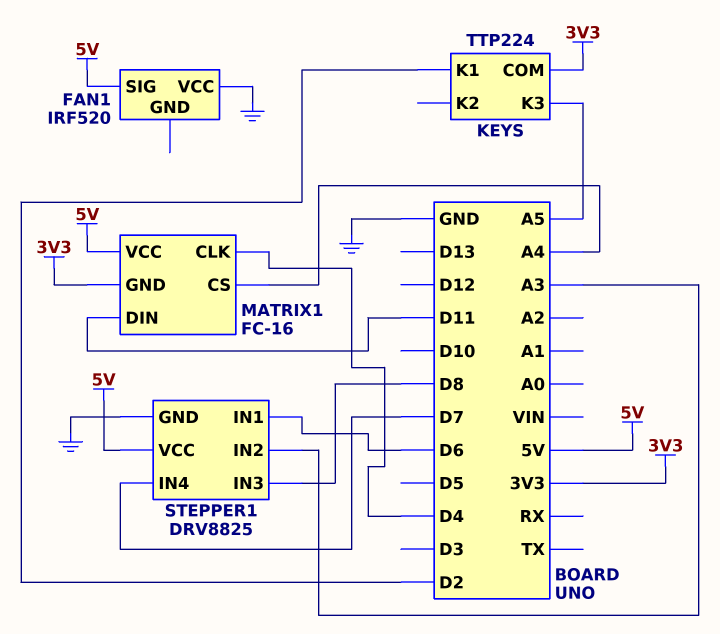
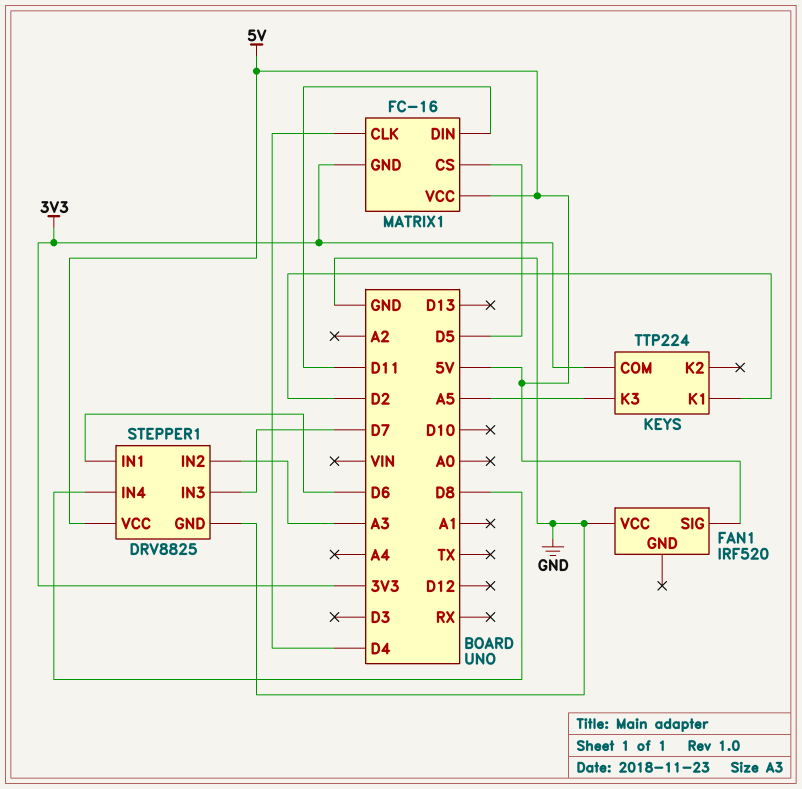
MATRIX1 pin CS: A4 -> D5
STEPPER1 pin IN3: D8 -> D7
STEPPER1 pin IN4: D7 -> D8

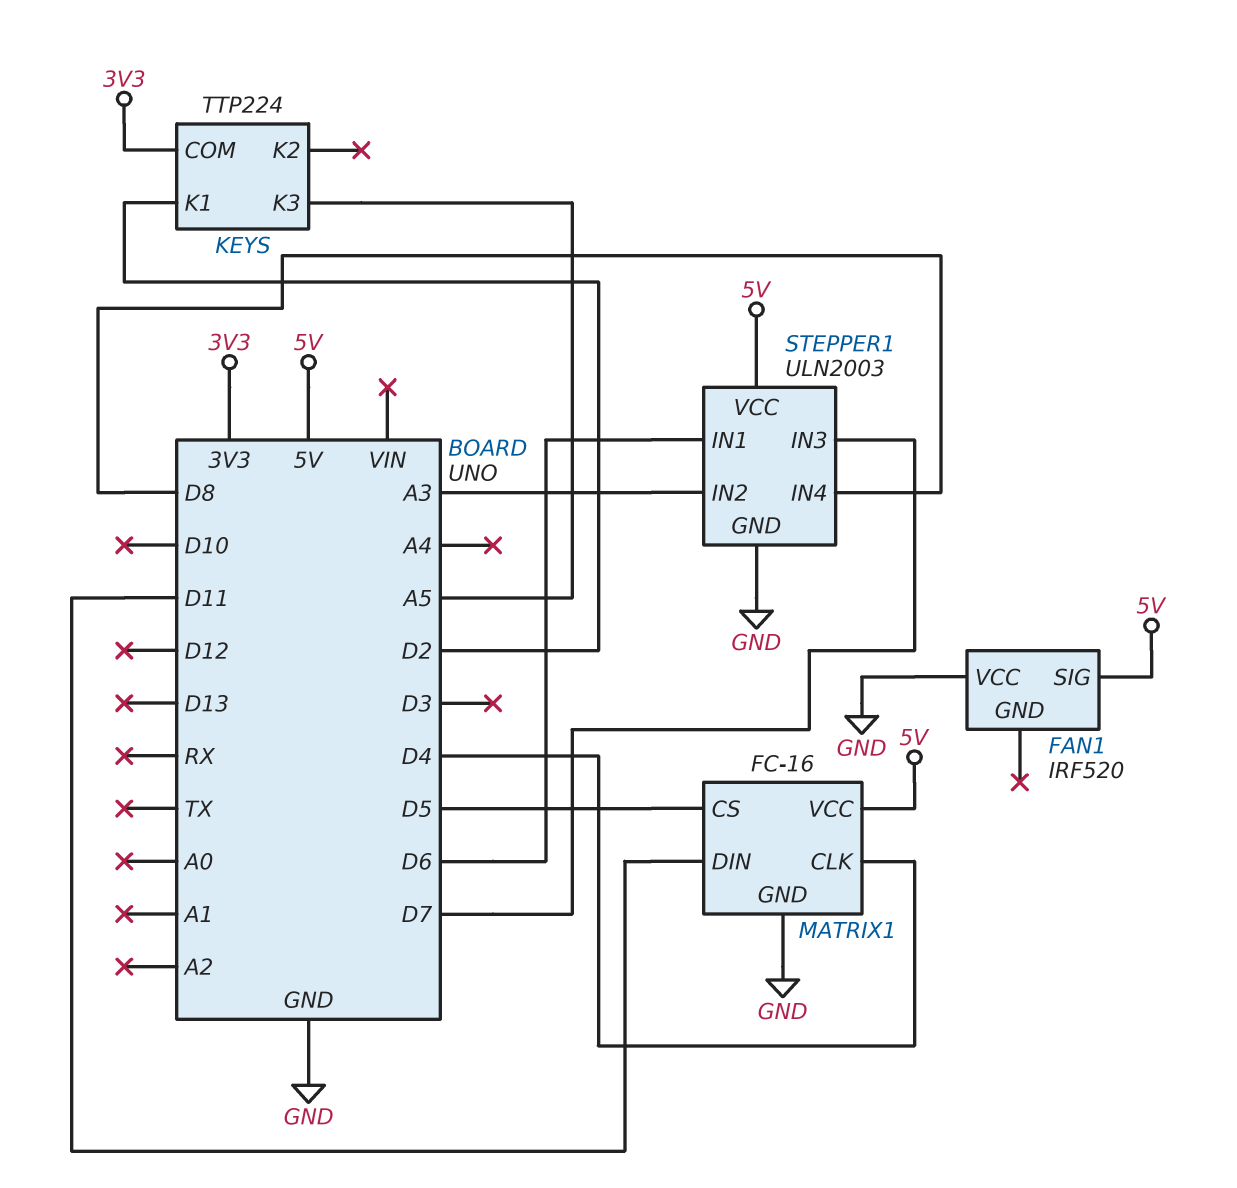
MATRIX1 pin GND: 3V3 -> GND
STEPPER1: DRV8825 -> ULN2003

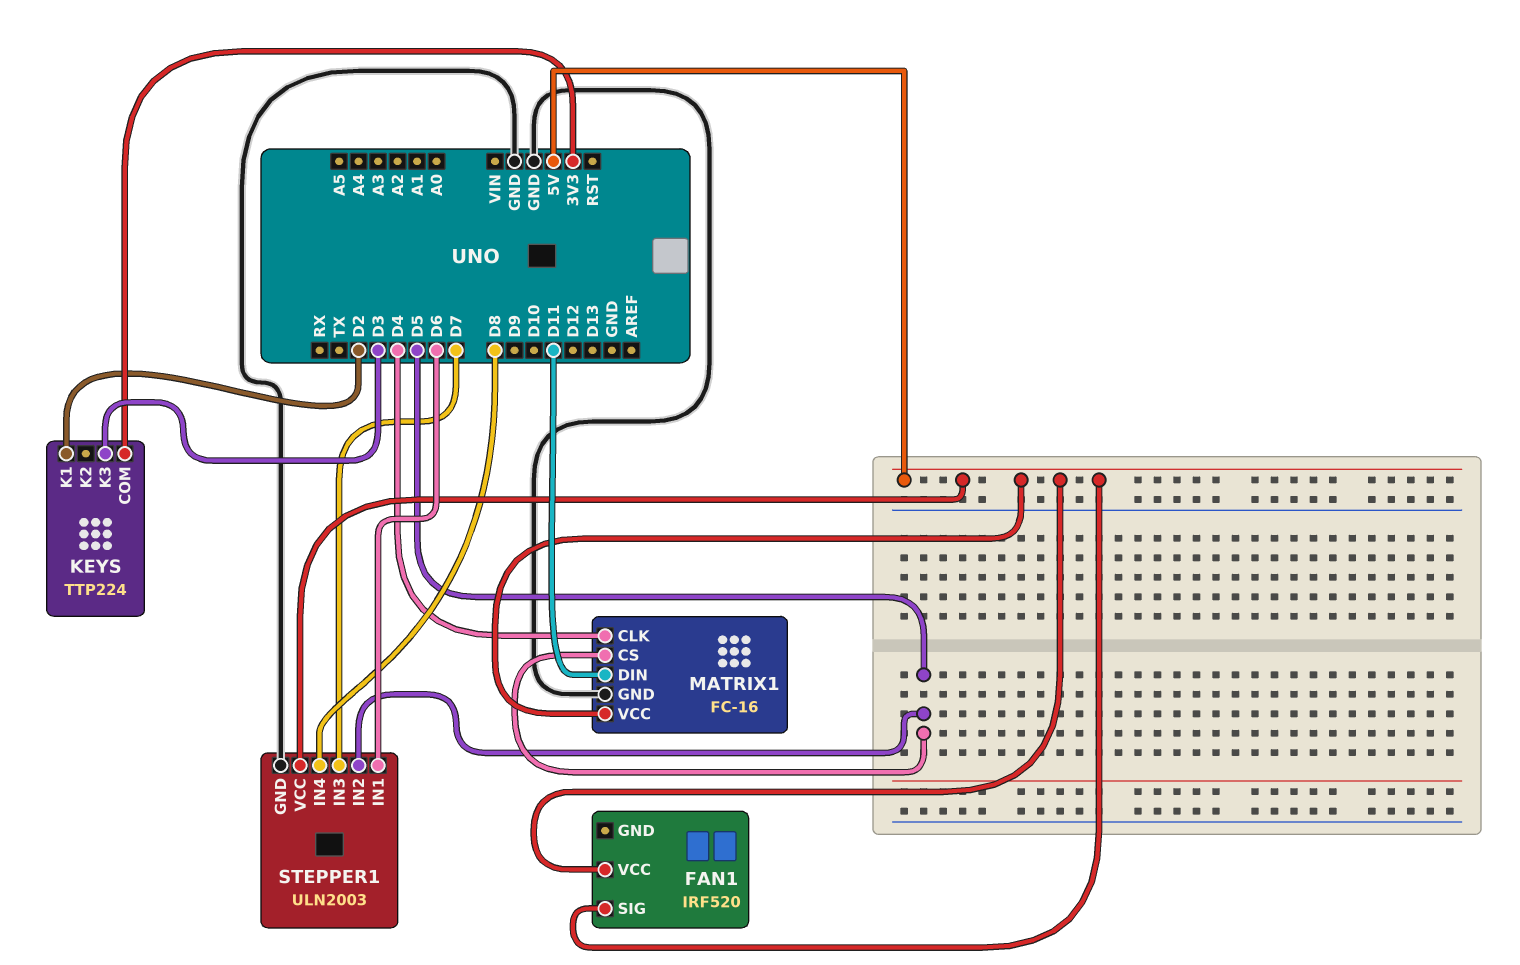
FAN1 pin VCC: GND -> 5V
KEYS pin K3: A5 -> D3
STEPPER1 pin IN2: A3 -> D5

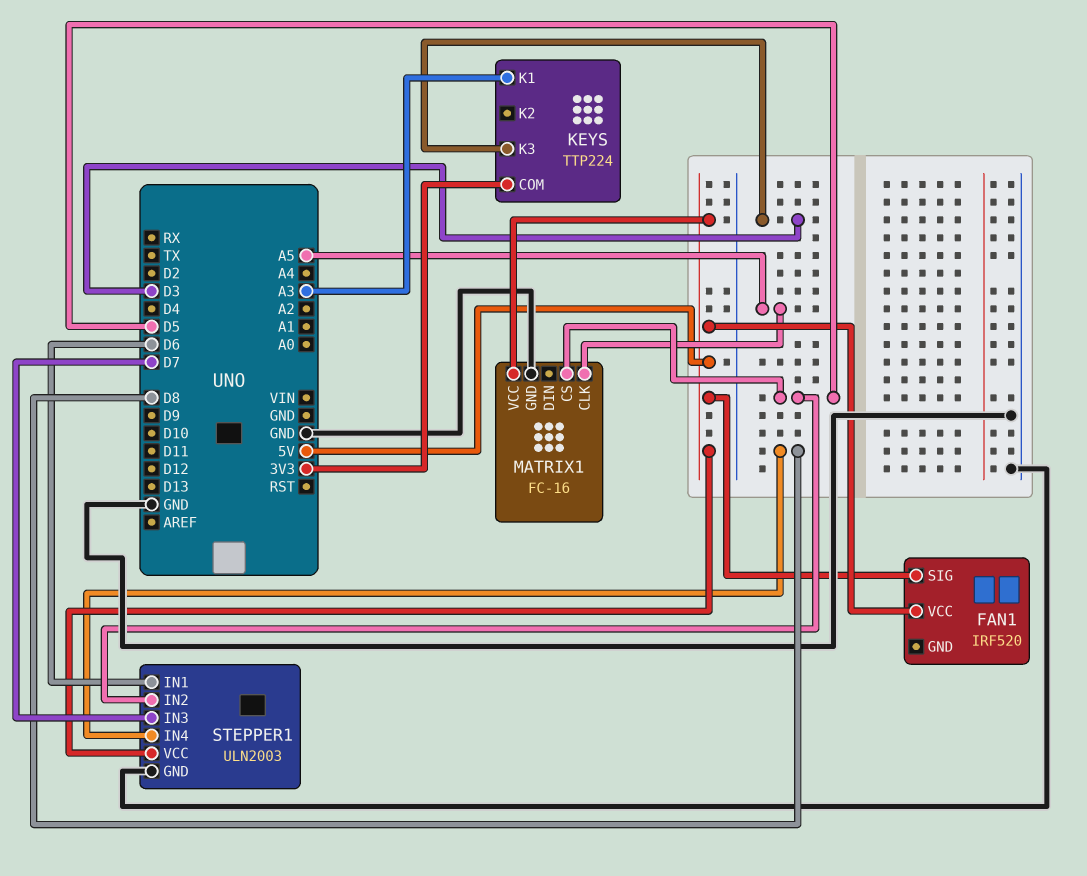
KEYS pin K1: D2 -> A3
MATRIX1 pin CLK: D4 -> A5
MATRIX1 pin DIN: D11 -> none

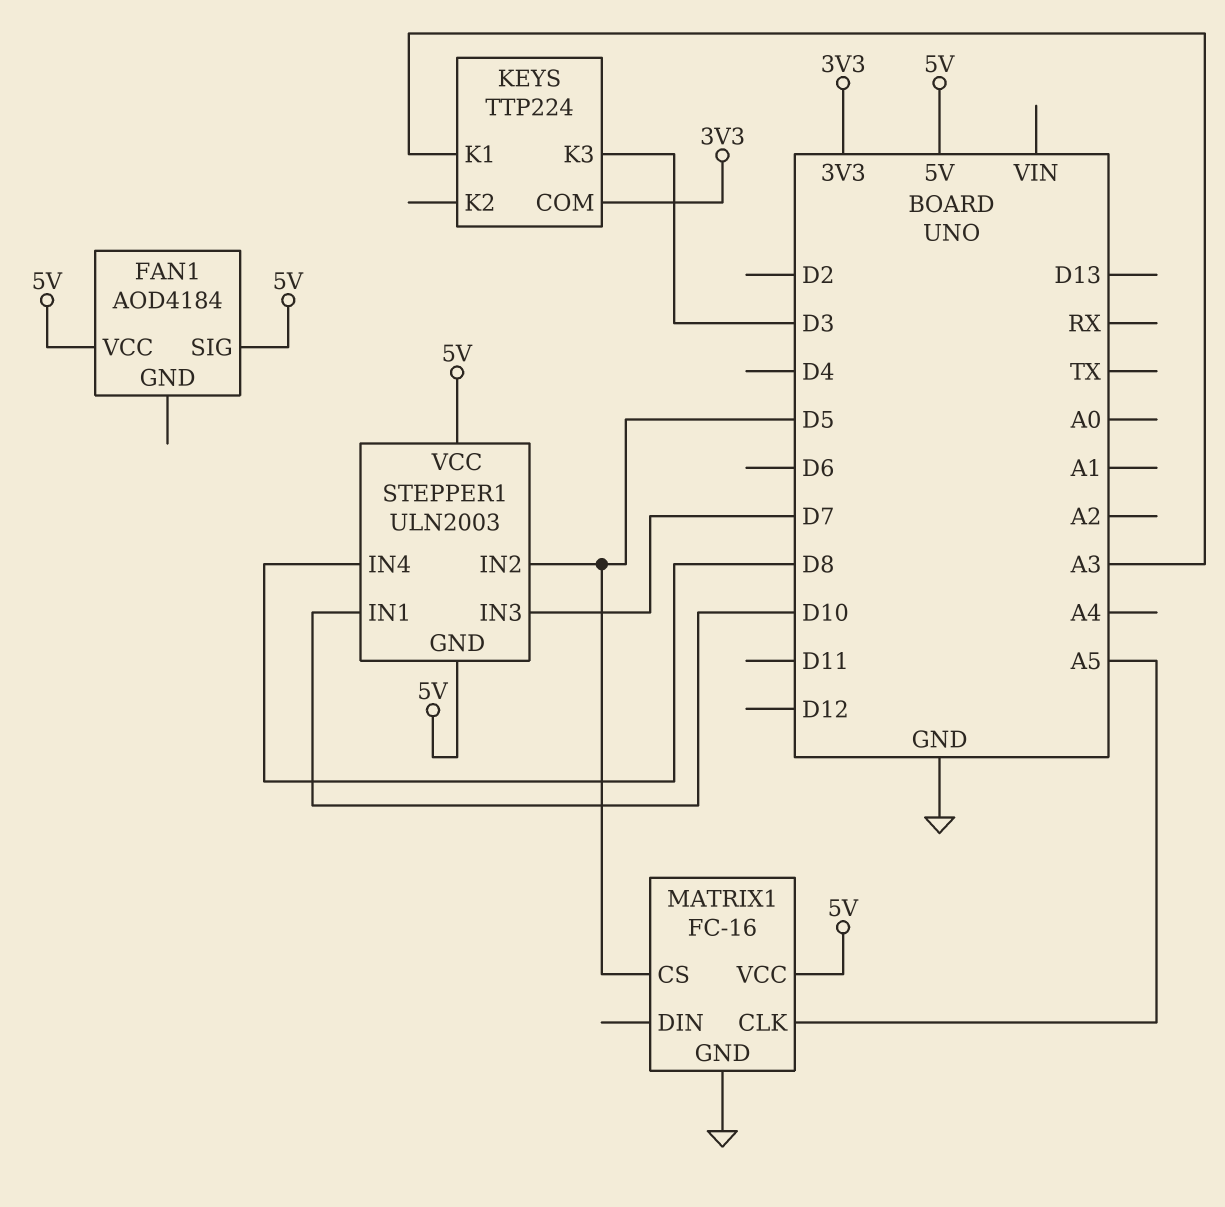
FAN1: IRF520 -> AOD4184
STEPPER1 pin GND: GND -> 5V
STEPPER1 pin IN1: D6 -> D10

